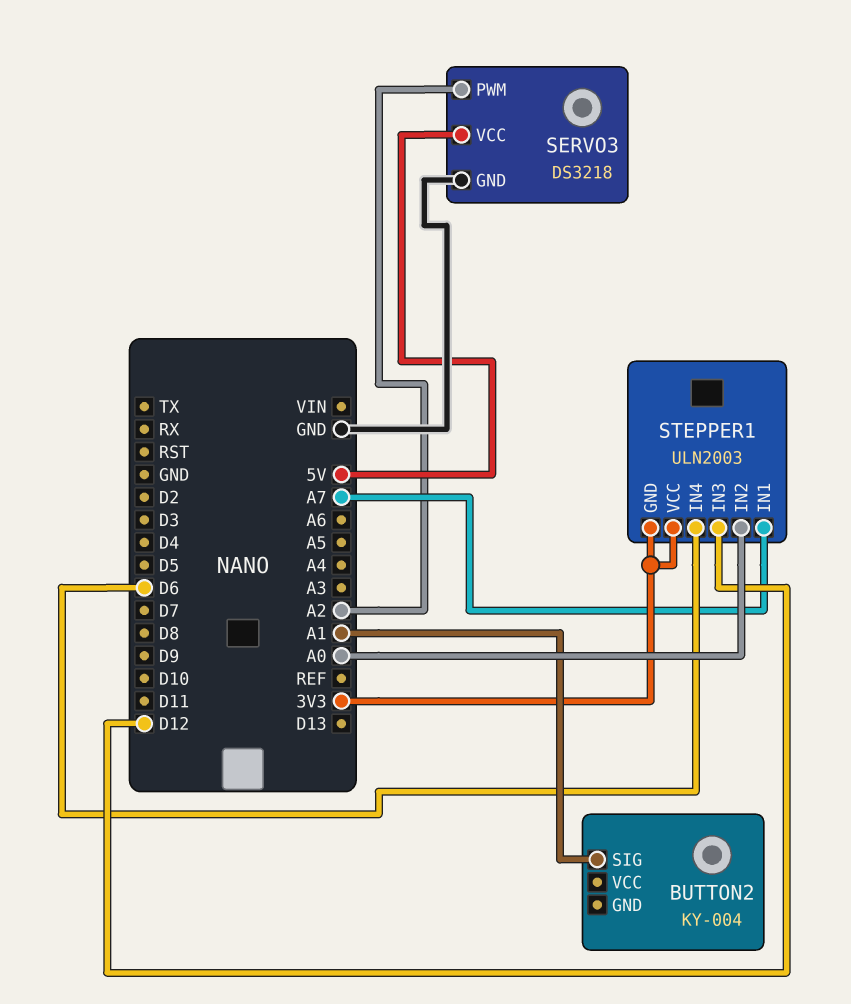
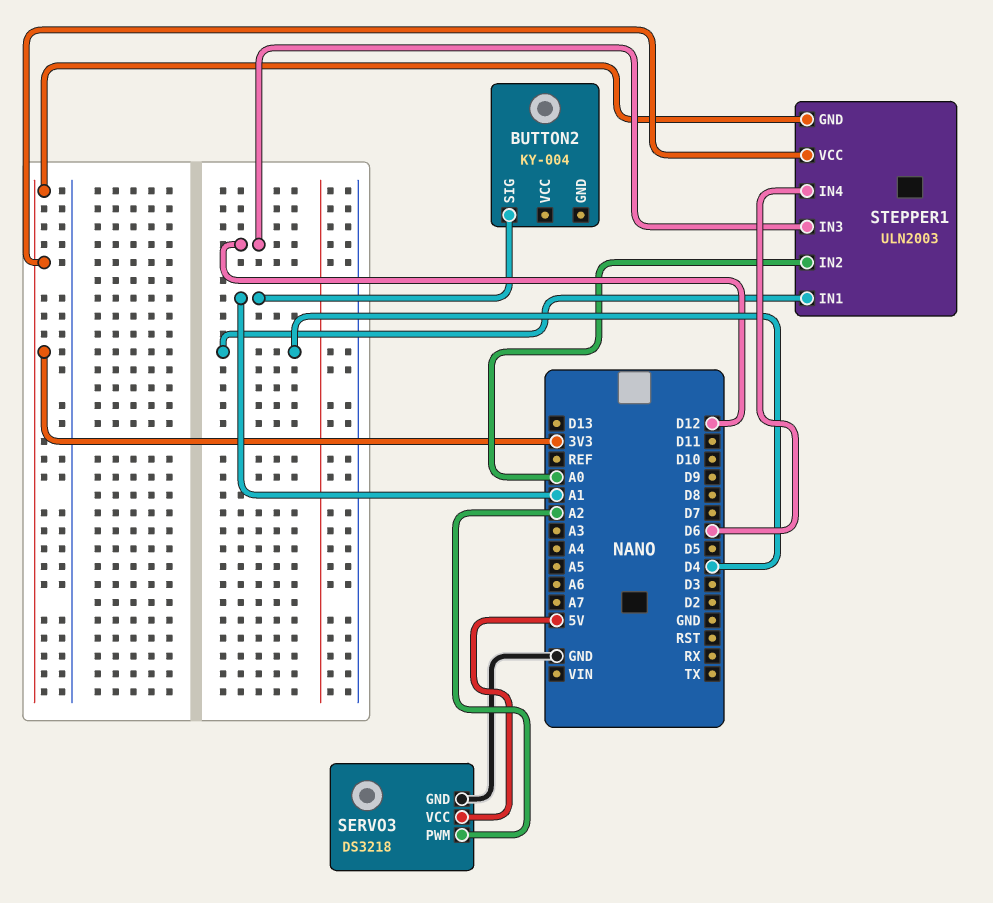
STEPPER1 pin IN1: A7 -> D4

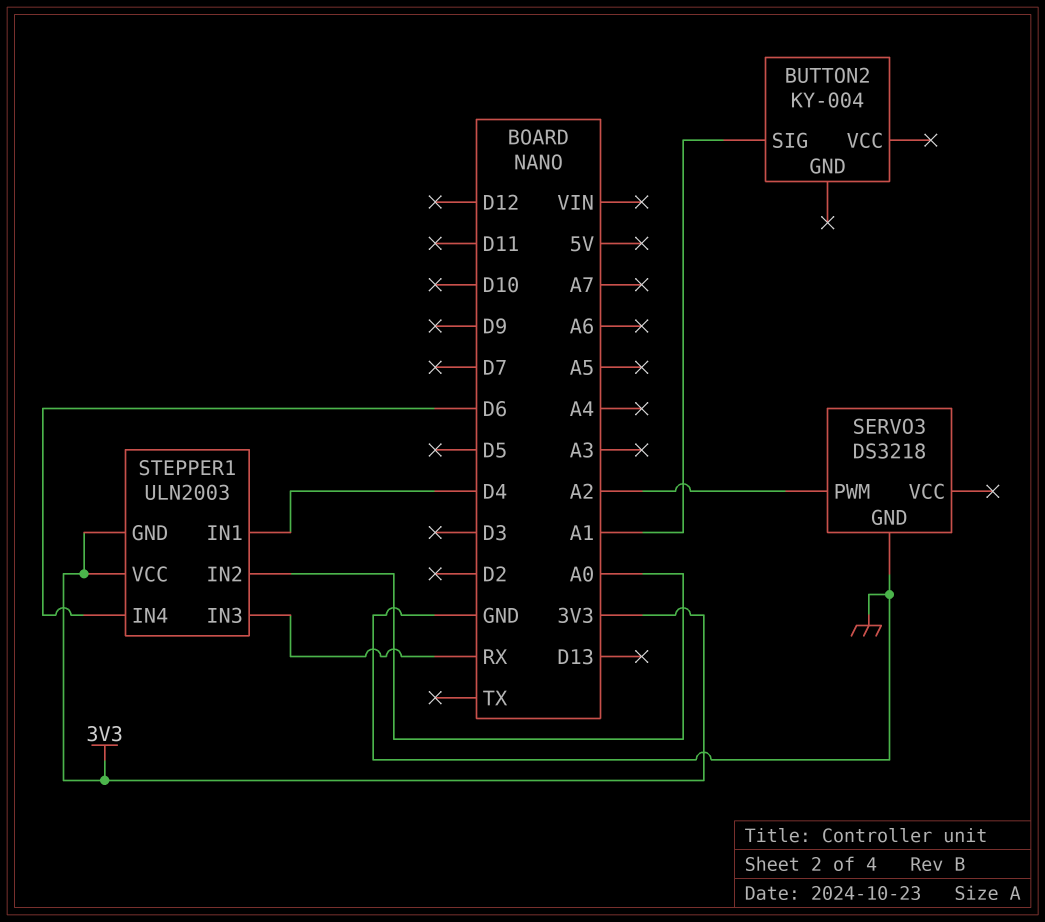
SERVO3 pin VCC: 5V -> none
STEPPER1 pin IN3: D12 -> RX

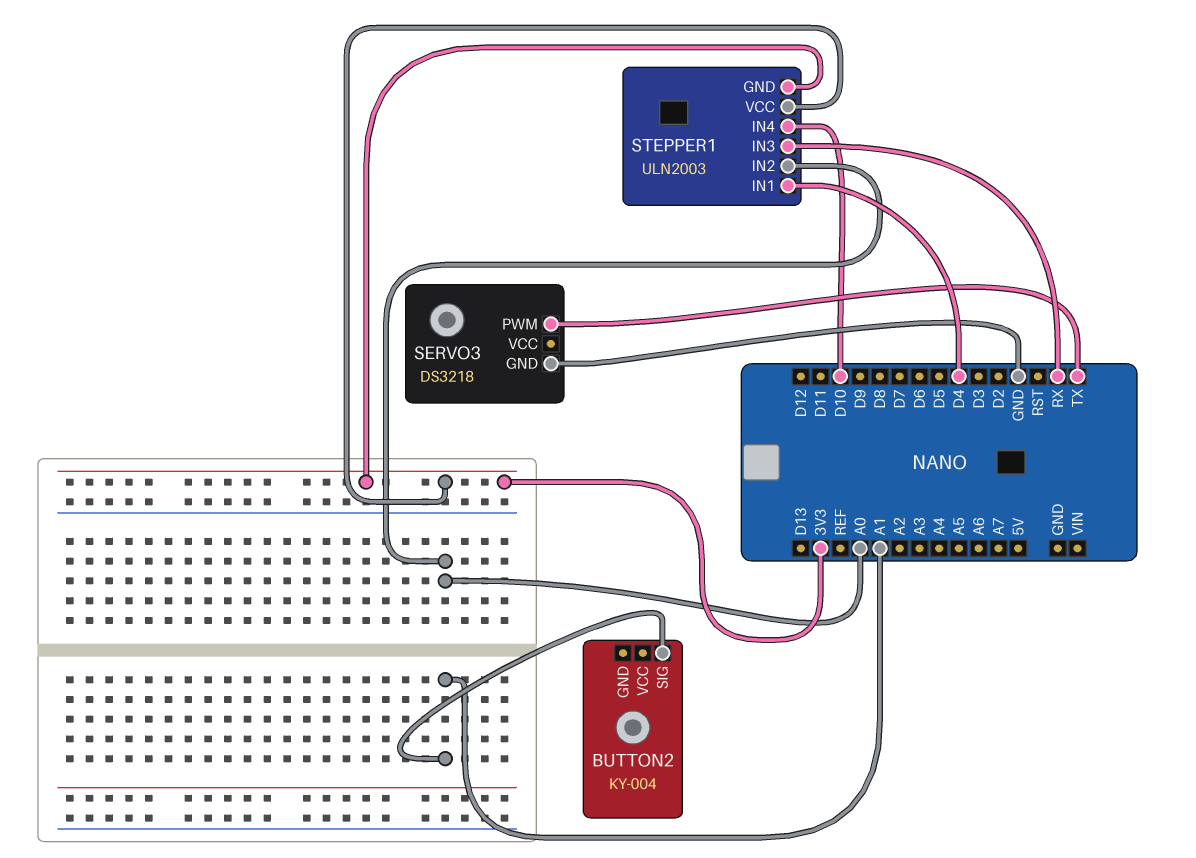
SERVO3 pin PWM: A2 -> TX
STEPPER1 pin IN4: D6 -> D10

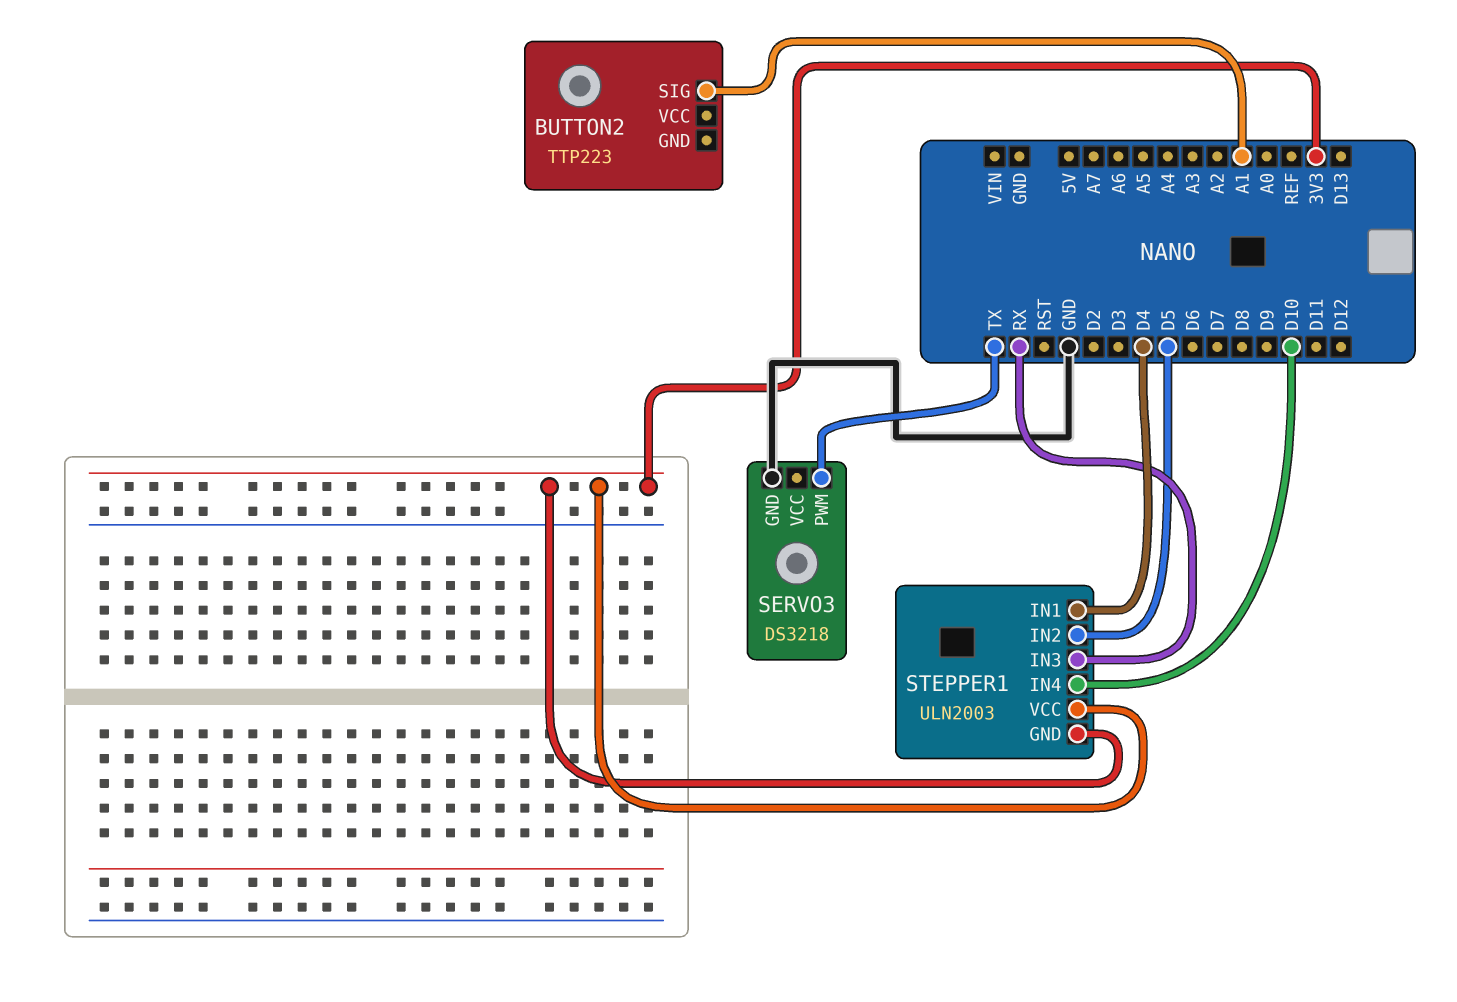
BUTTON2: KY-004 -> TTP223
STEPPER1 pin IN2: A0 -> D5

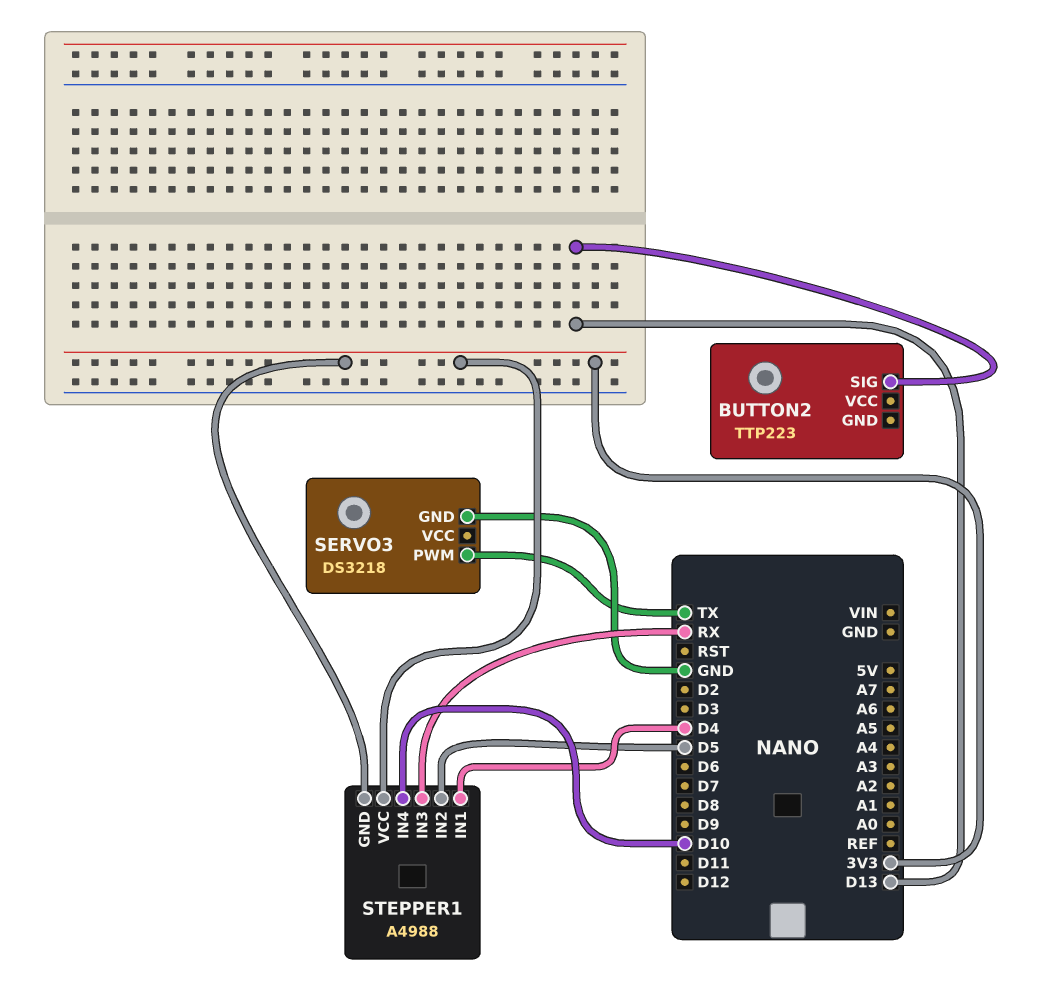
BUTTON2 pin SIG: A1 -> D13
STEPPER1: ULN2003 -> A4988

